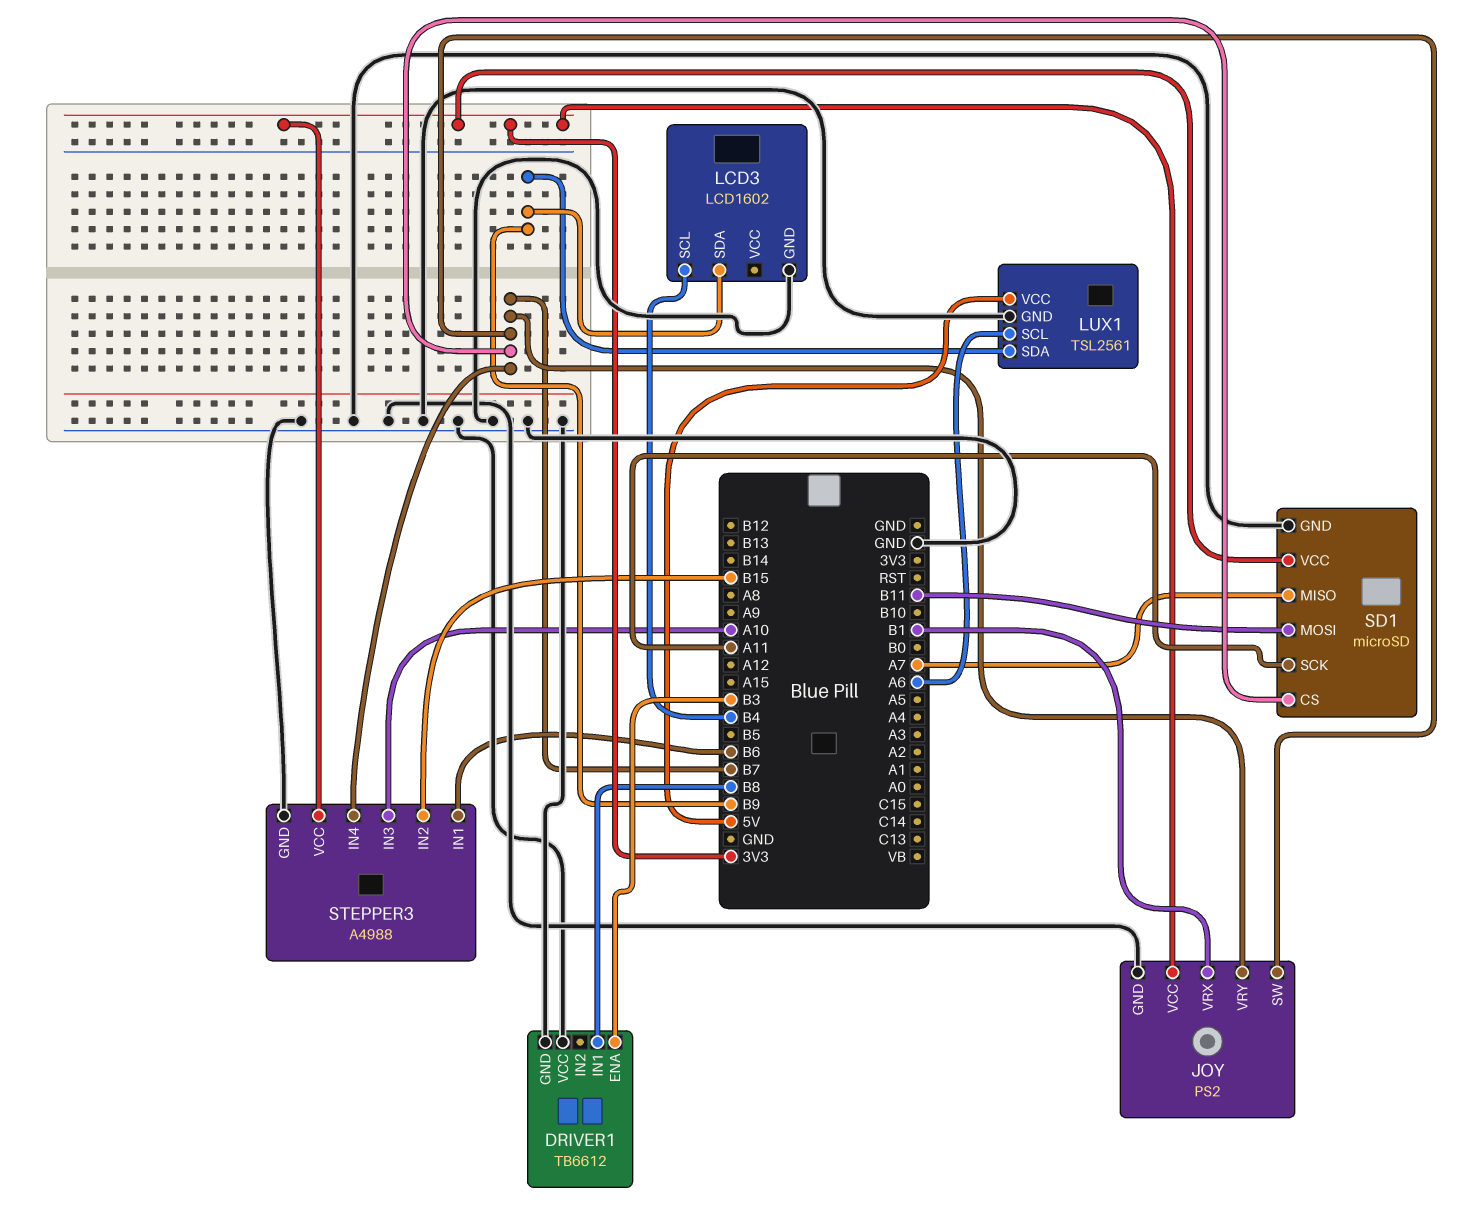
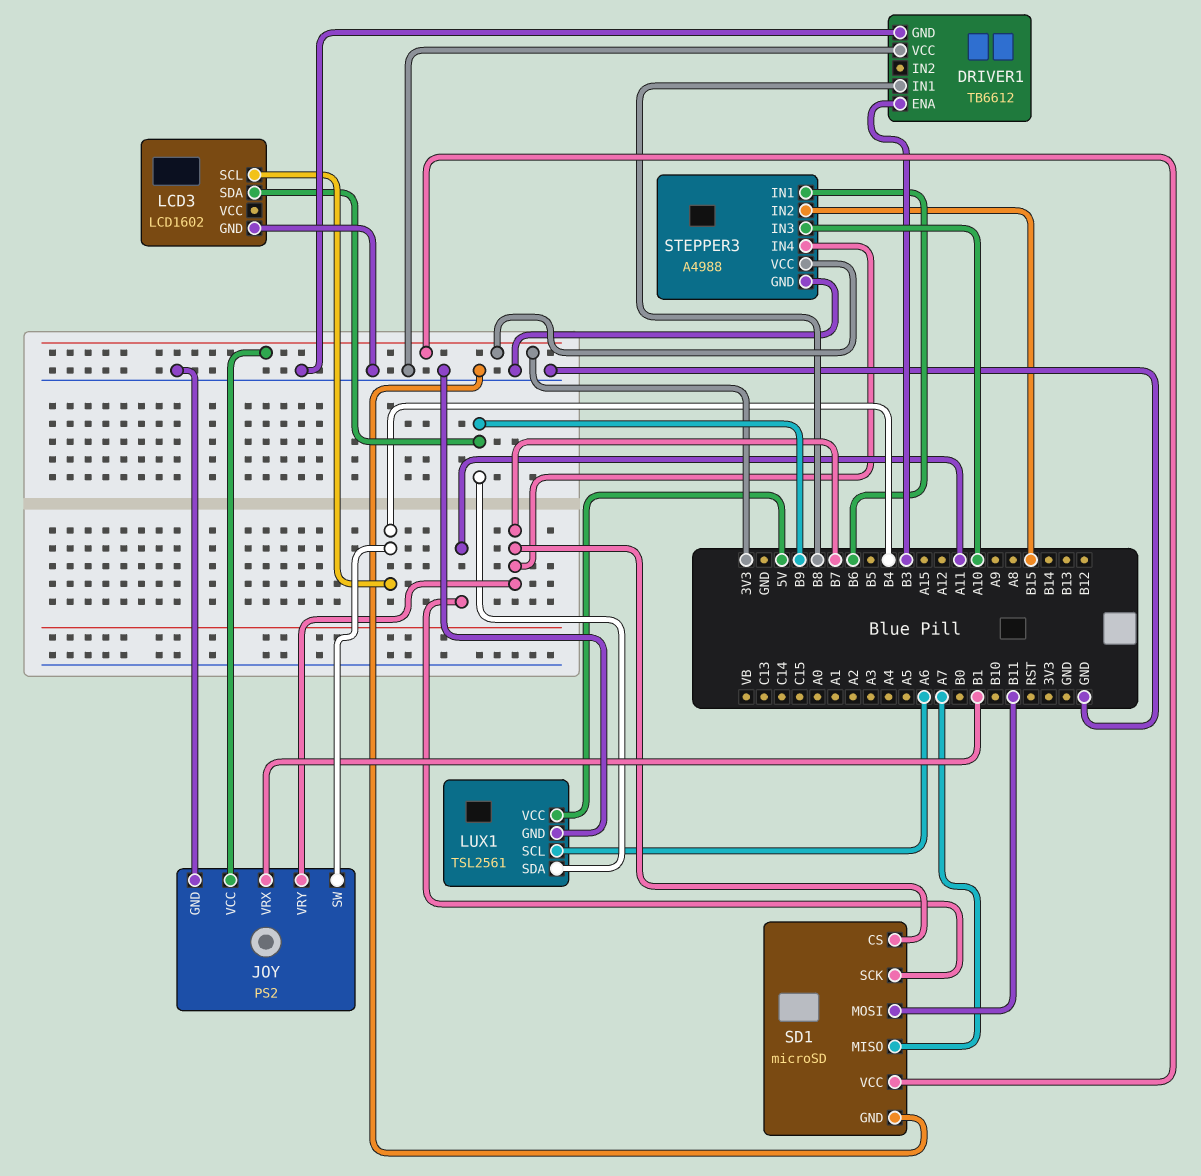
JOY pin SW: B7 -> B4

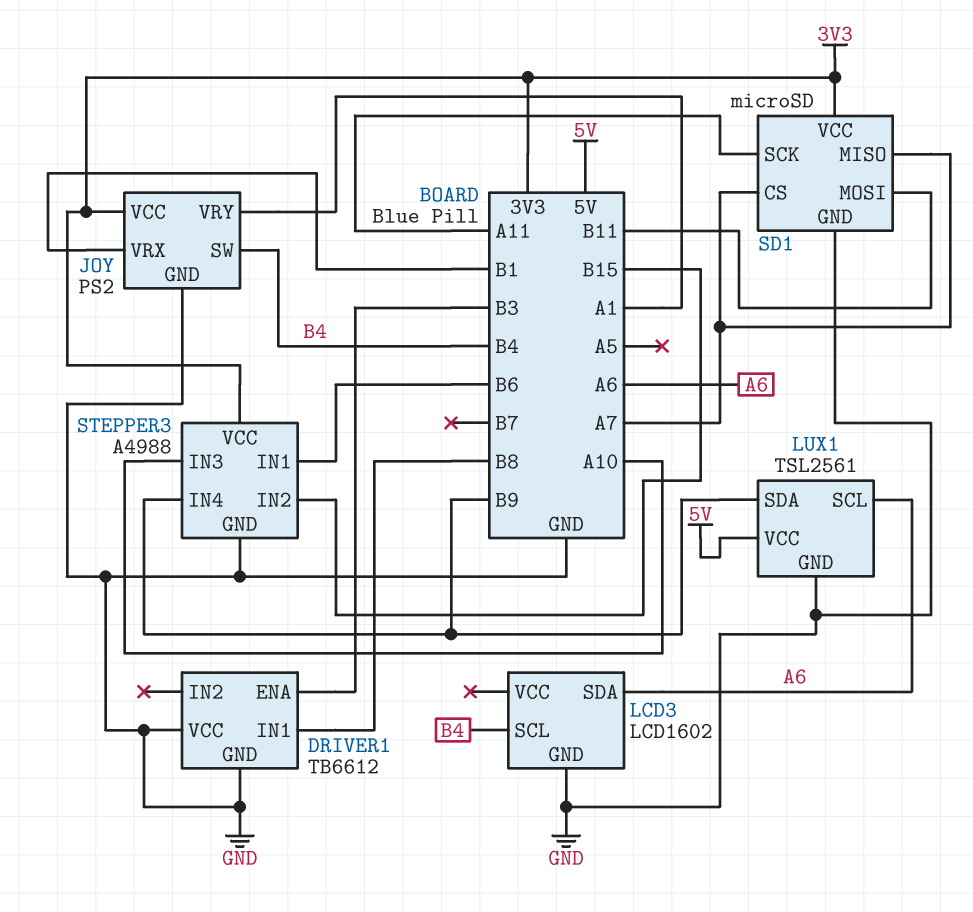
JOY pin VRY: B7 -> A1
LCD3 pin SDA: B9 -> A6
SD1 pin CS: B7 -> A7
STEPPER3 pin IN4: B7 -> B9

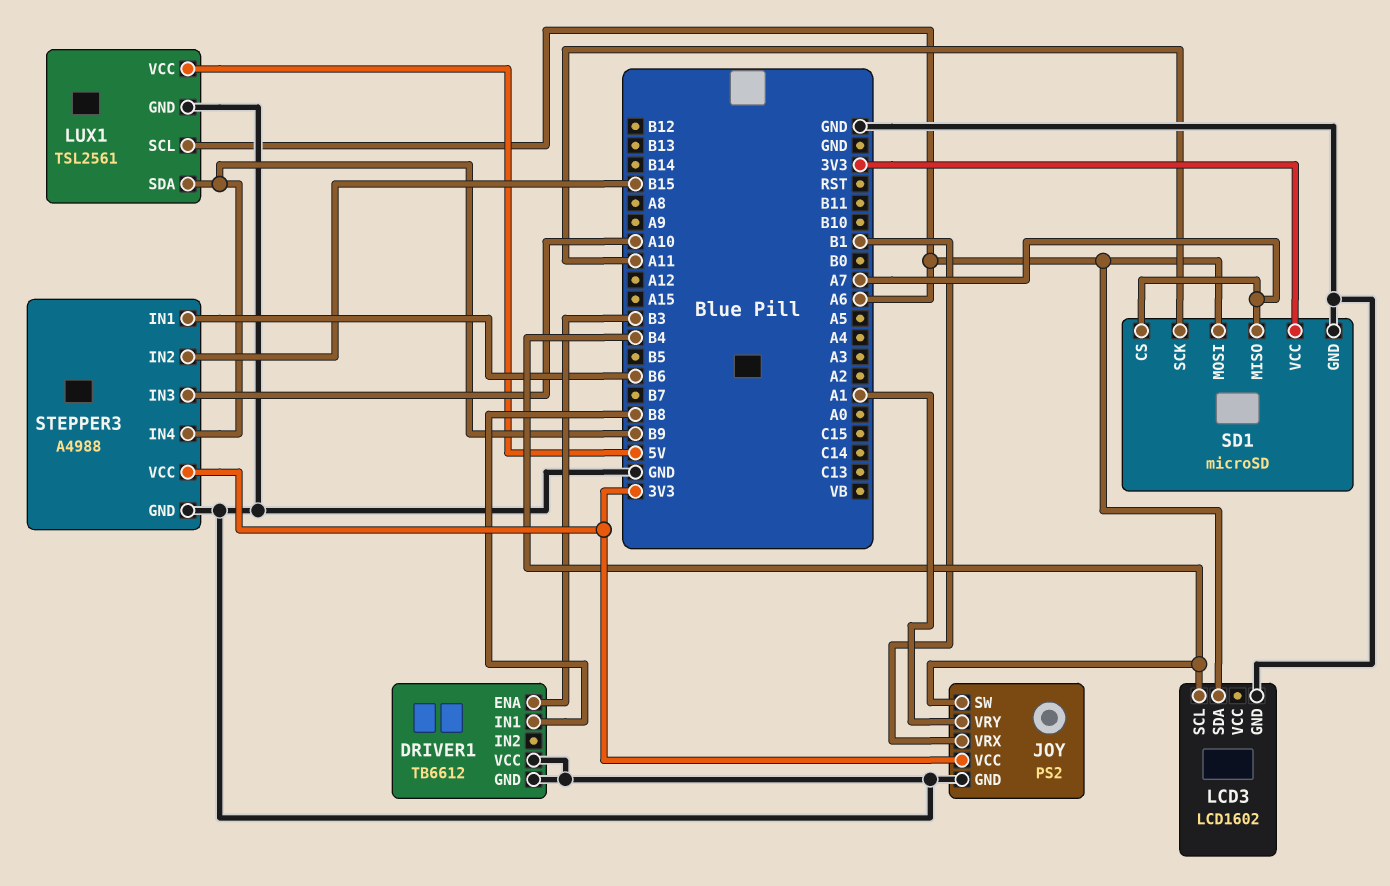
SD1 pin MOSI: B11 -> A6

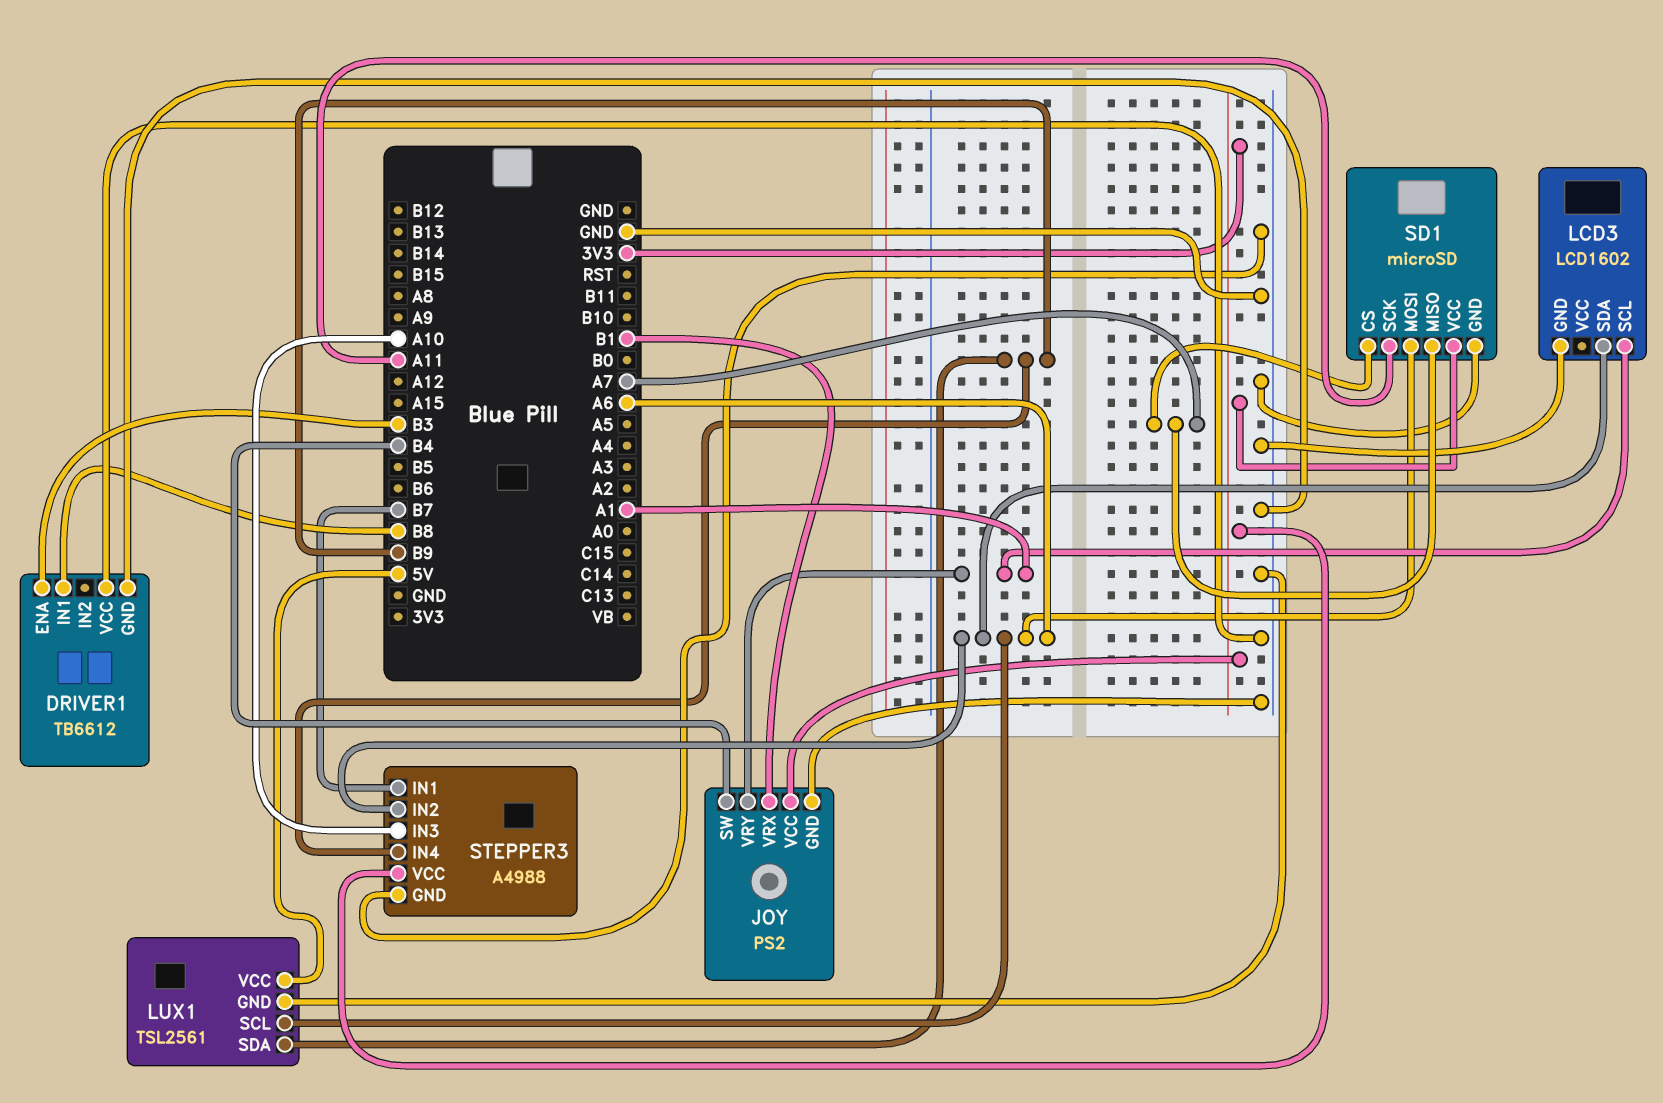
LCD3 pin SCL: B4 -> A1
STEPPER3 pin IN1: B6 -> B7
STEPPER3 pin IN2: B15 -> A6

